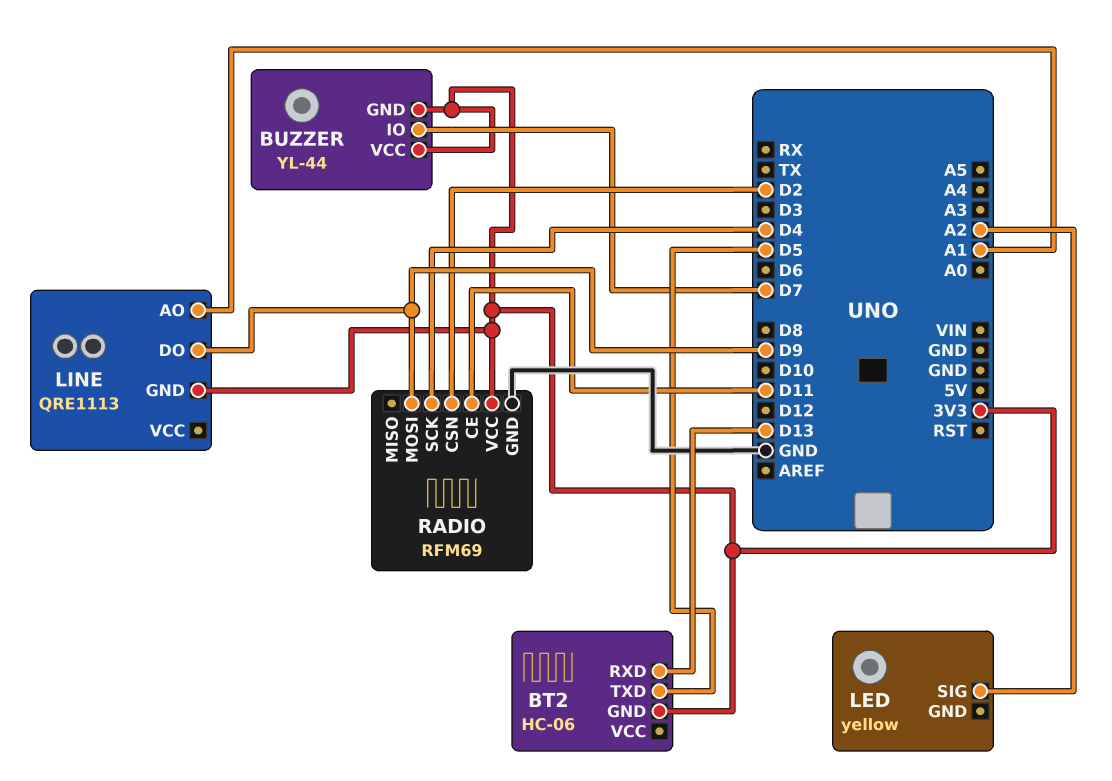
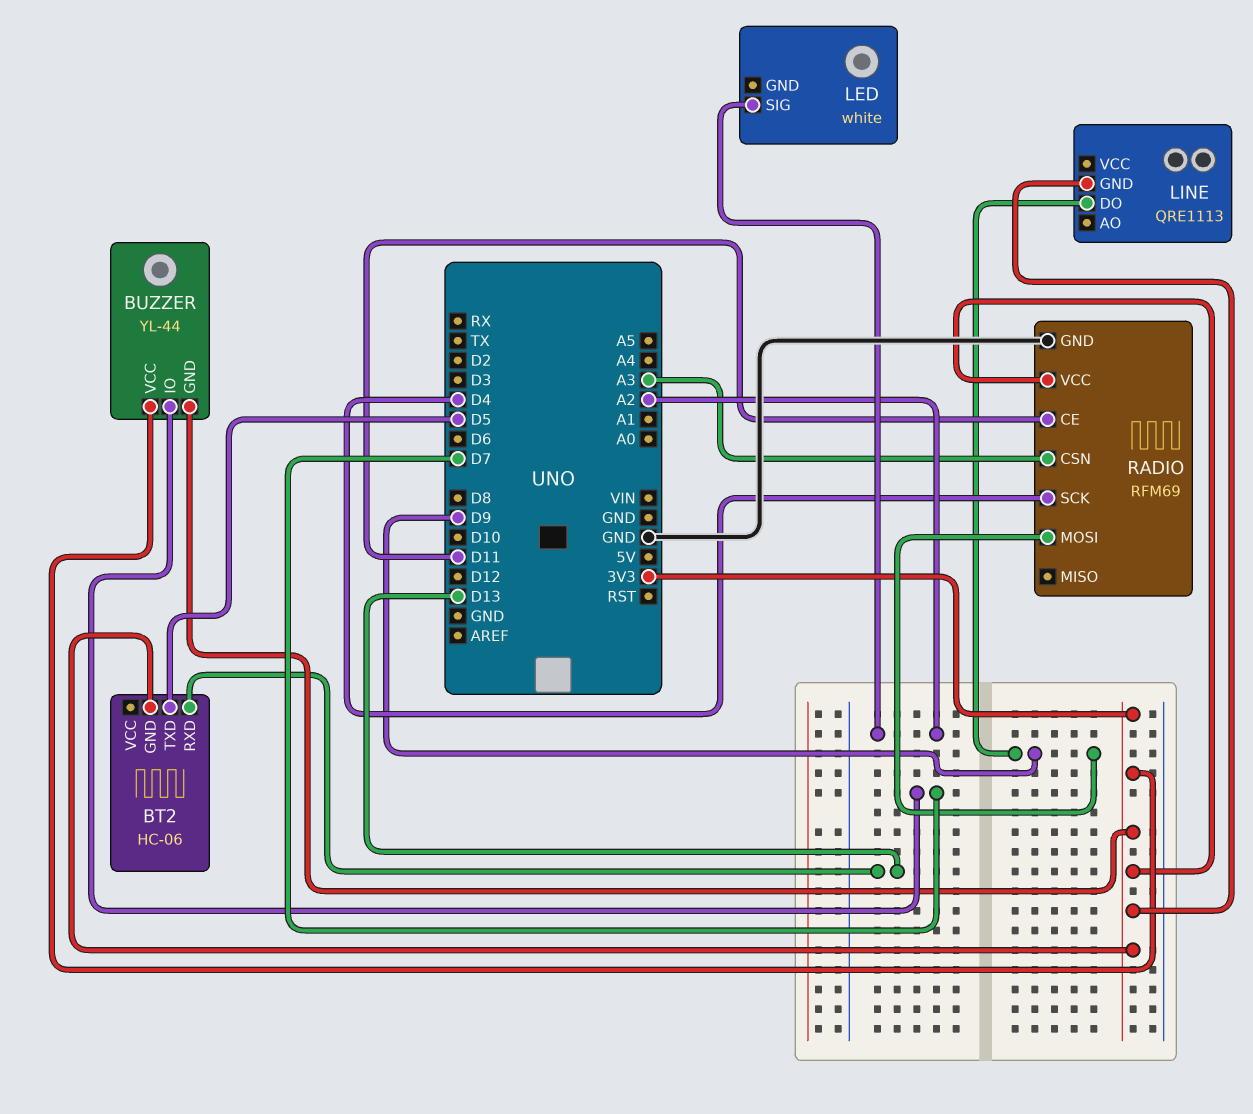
LED: yellow -> white
LINE pin AO: A1 -> none
RADIO pin CSN: D2 -> A3

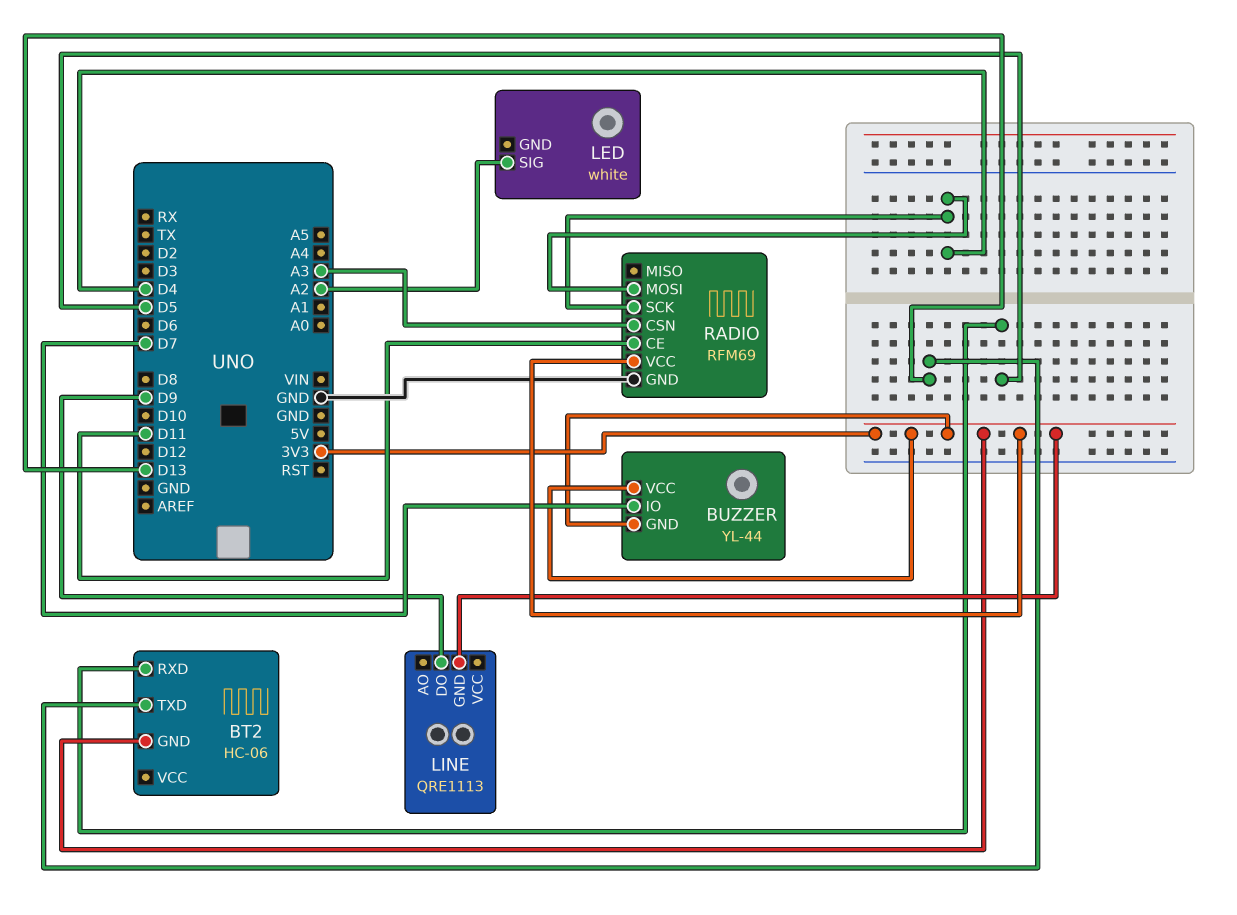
BT2 pin RXD: D13 -> D5
BT2 pin TXD: D5 -> D13
RADIO pin MOSI: D9 -> D4

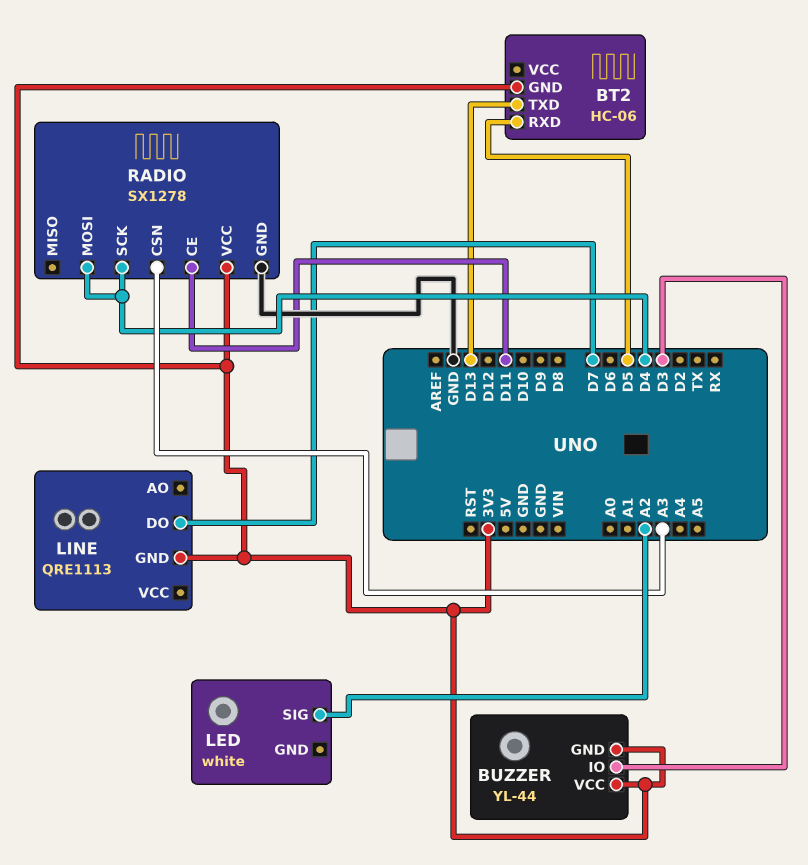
BUZZER pin IO: D7 -> D3
LINE pin DO: D9 -> D7
RADIO: RFM69 -> SX1278

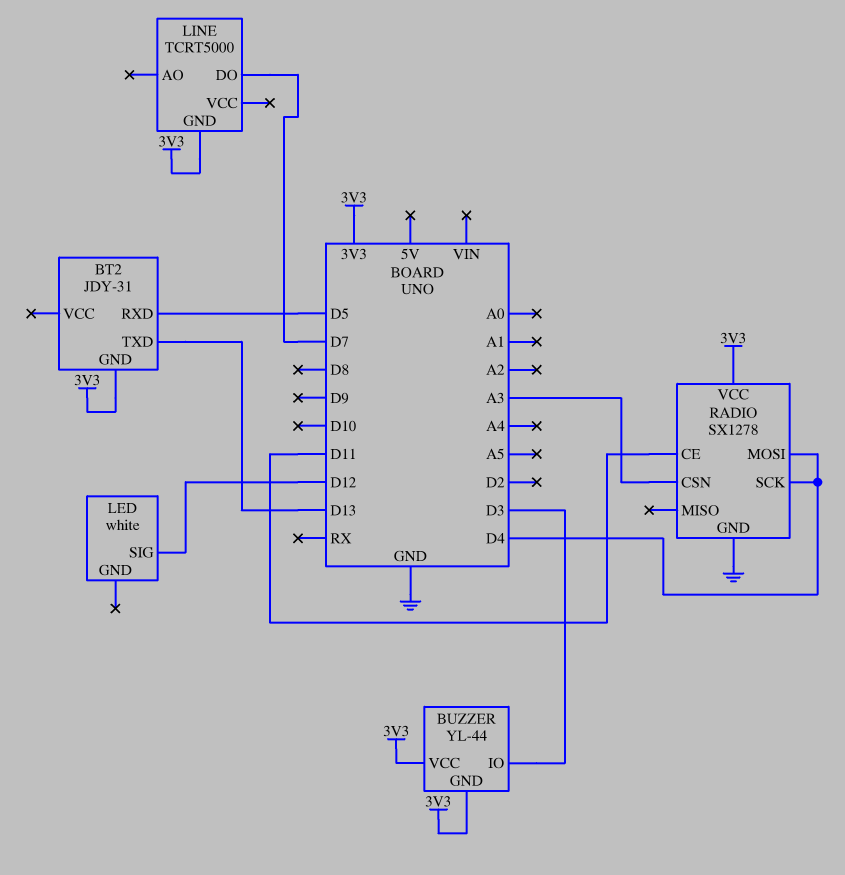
BT2: HC-06 -> JDY-31
LED pin SIG: A2 -> D12
LINE: QRE1113 -> TCRT5000

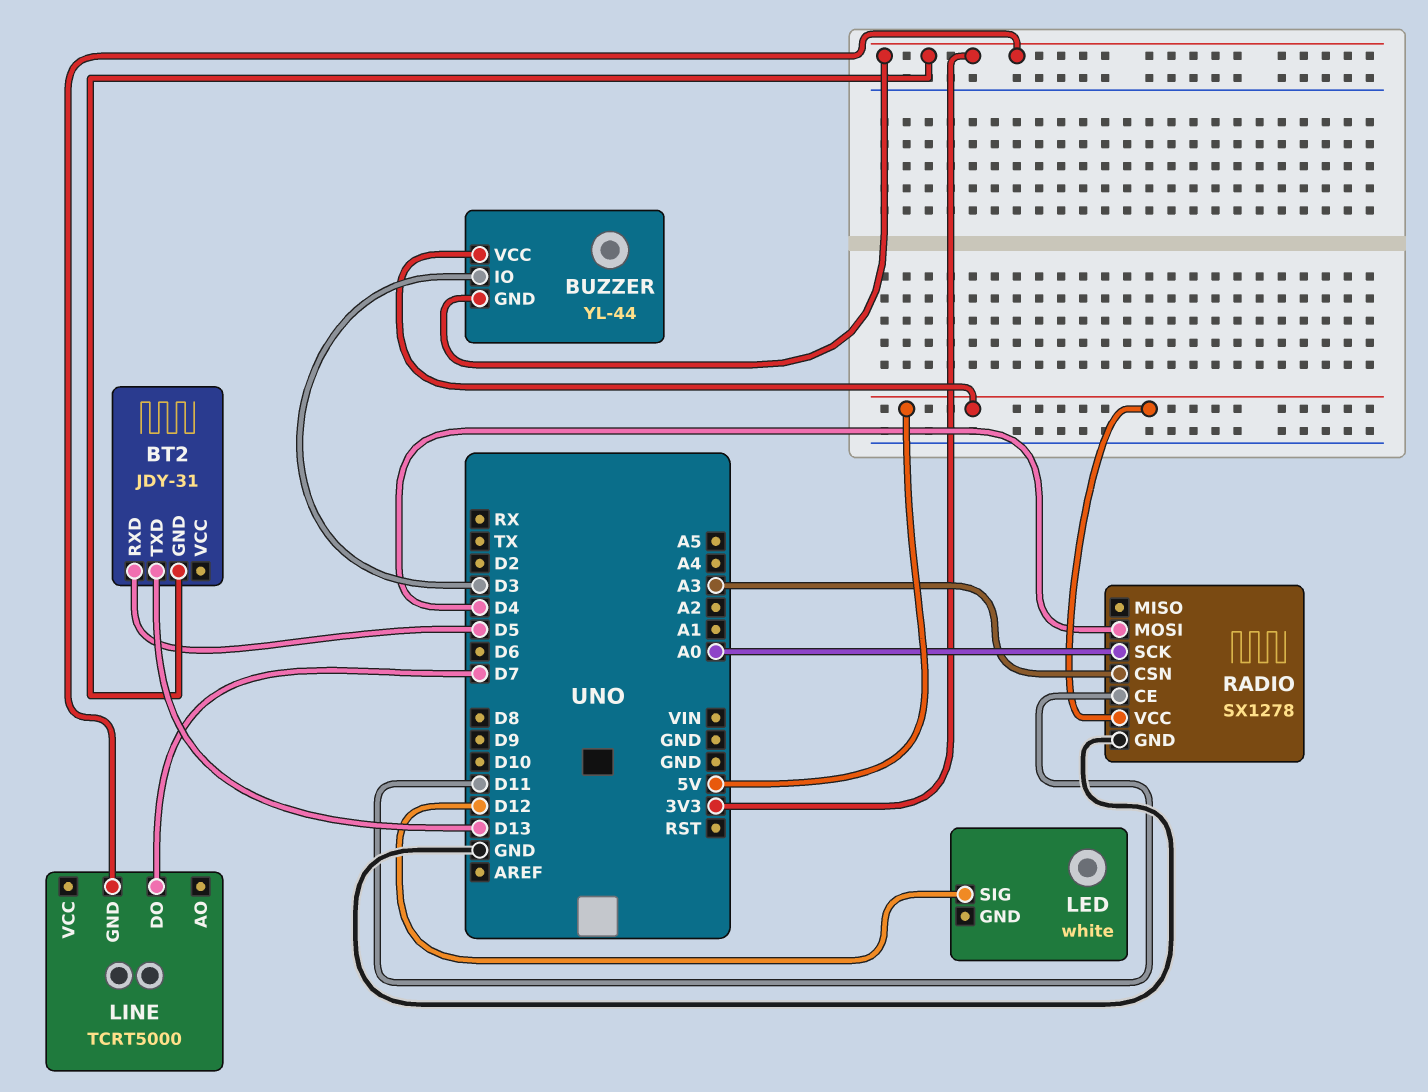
BUZZER pin VCC: 3V3 -> 5V
RADIO pin SCK: D4 -> A0
RADIO pin VCC: 3V3 -> 5V

